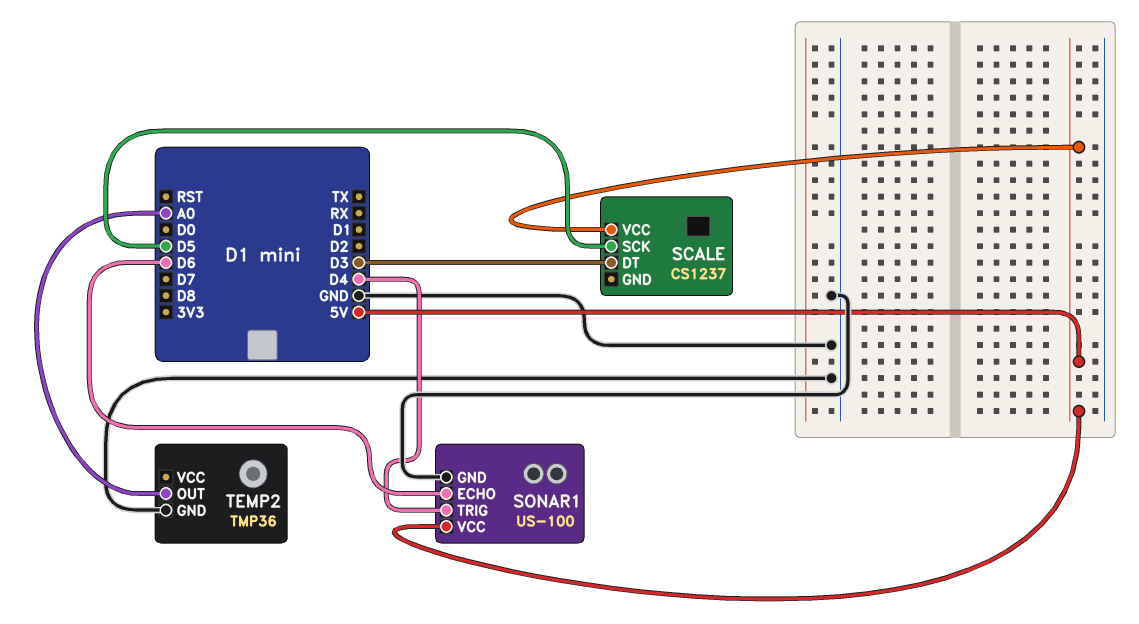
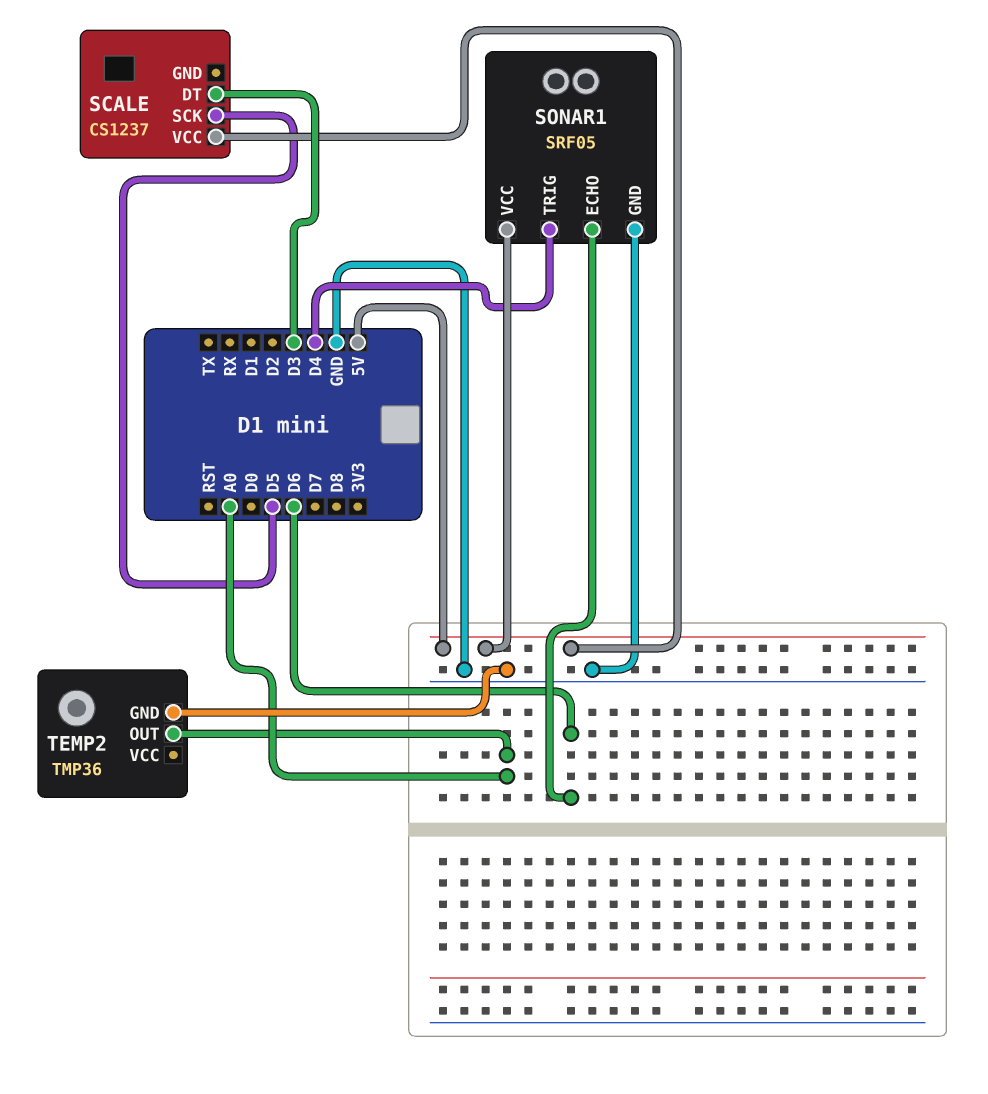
SONAR1: US-100 -> SRF05

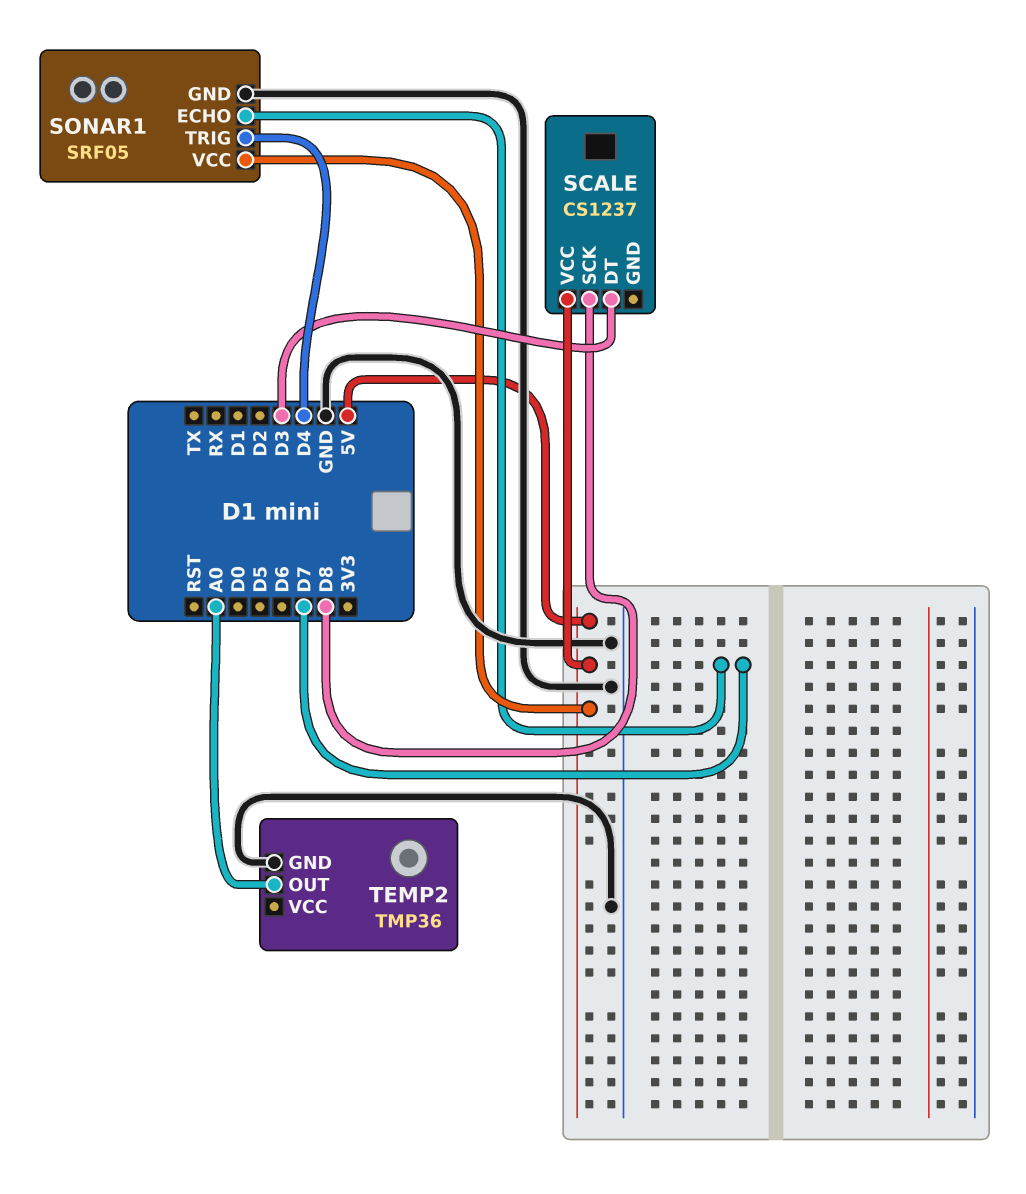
SCALE pin SCK: D5 -> D8
SONAR1 pin ECHO: D6 -> D7

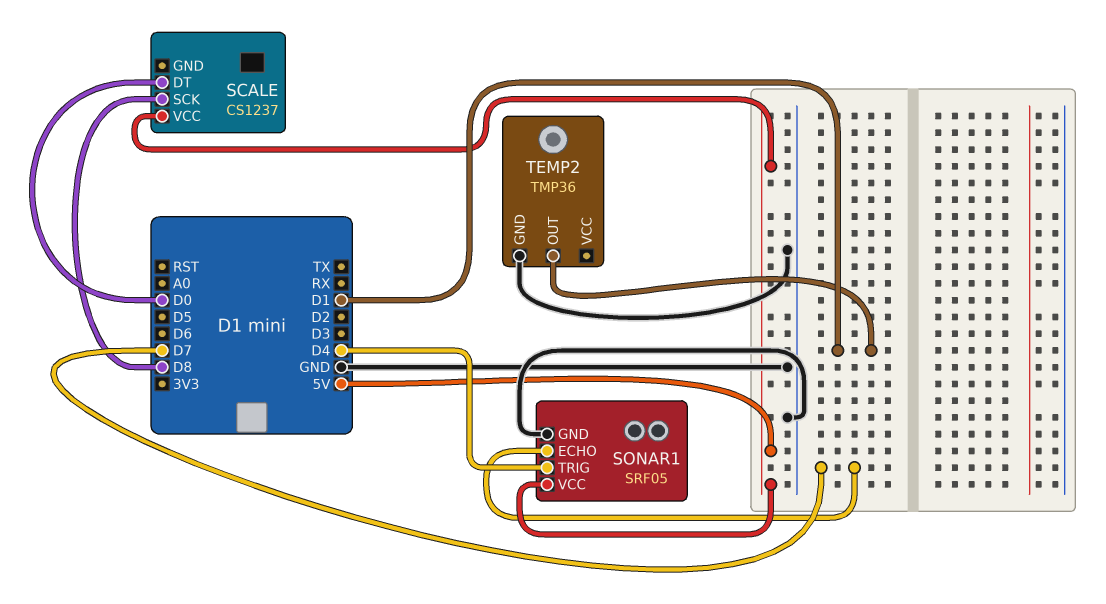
SCALE pin DT: D3 -> D0
TEMP2 pin OUT: A0 -> D1

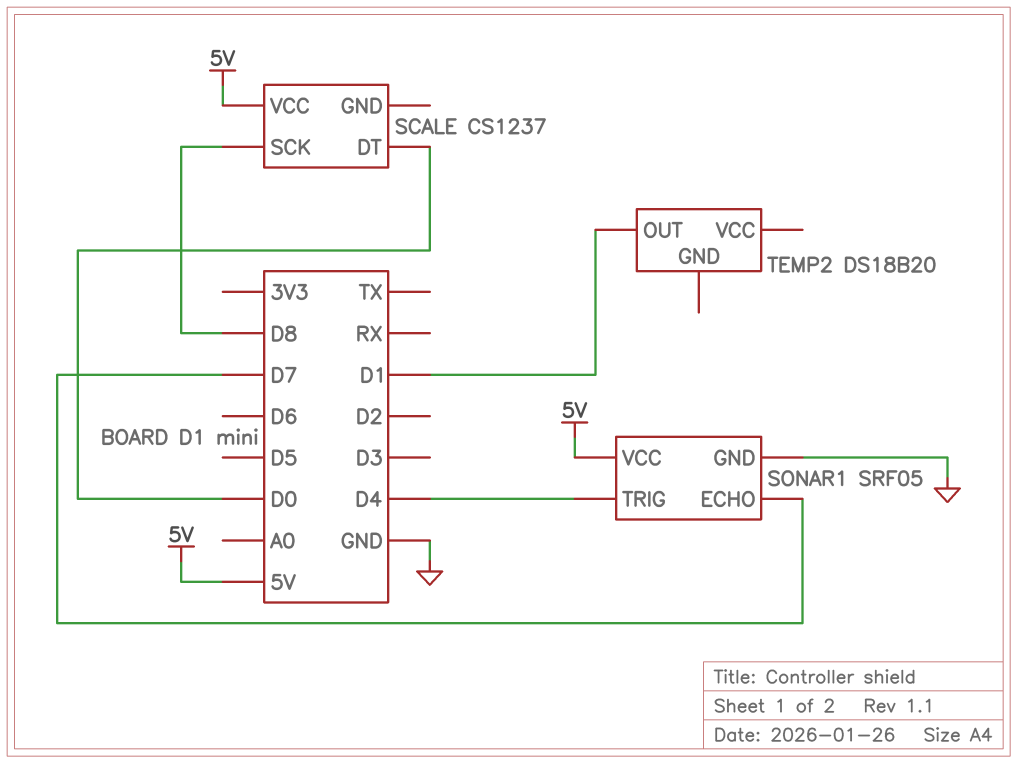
TEMP2: TMP36 -> DS18B20
TEMP2 pin GND: GND -> none

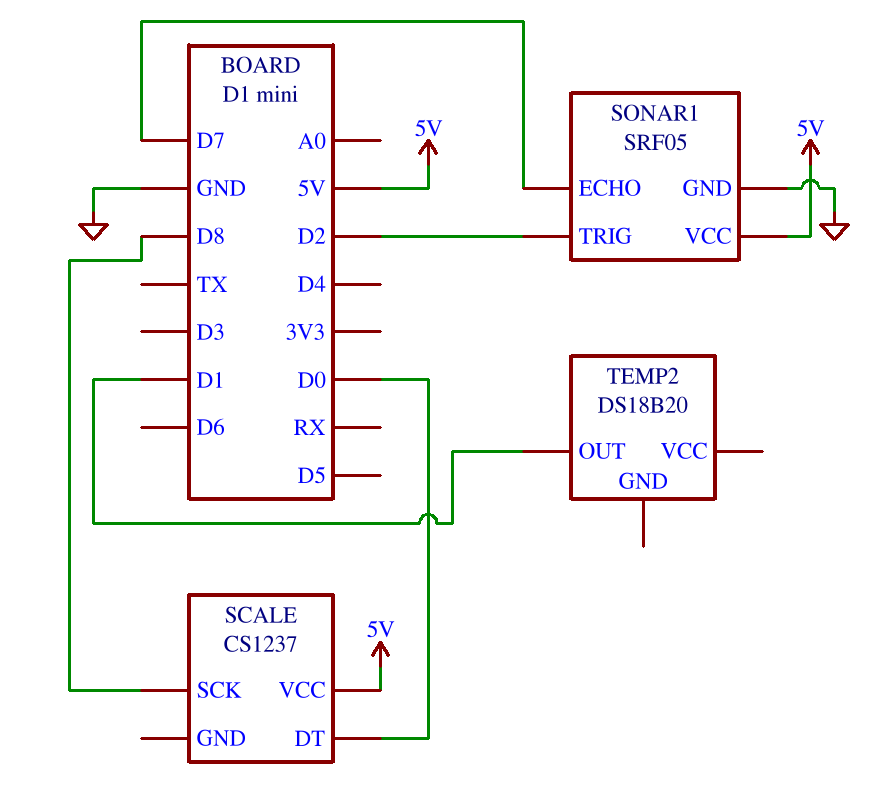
SONAR1 pin TRIG: D4 -> D2

